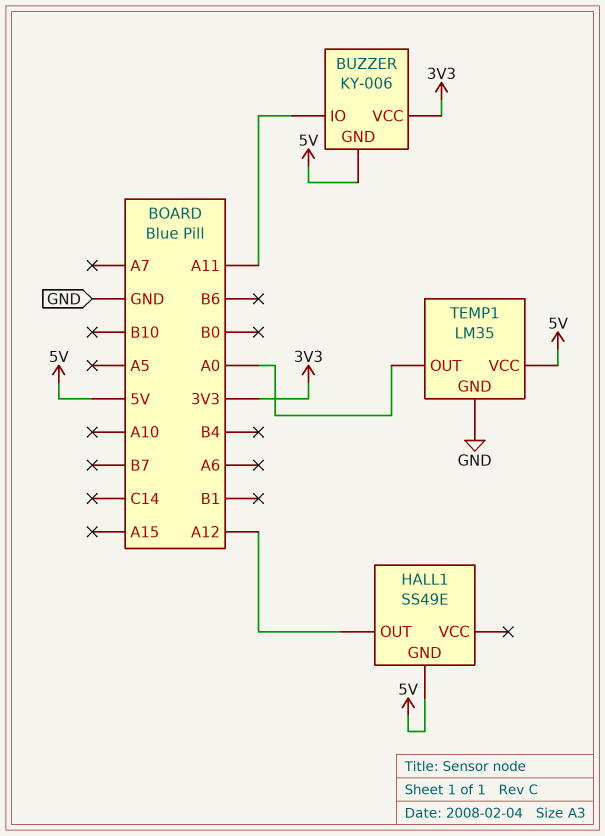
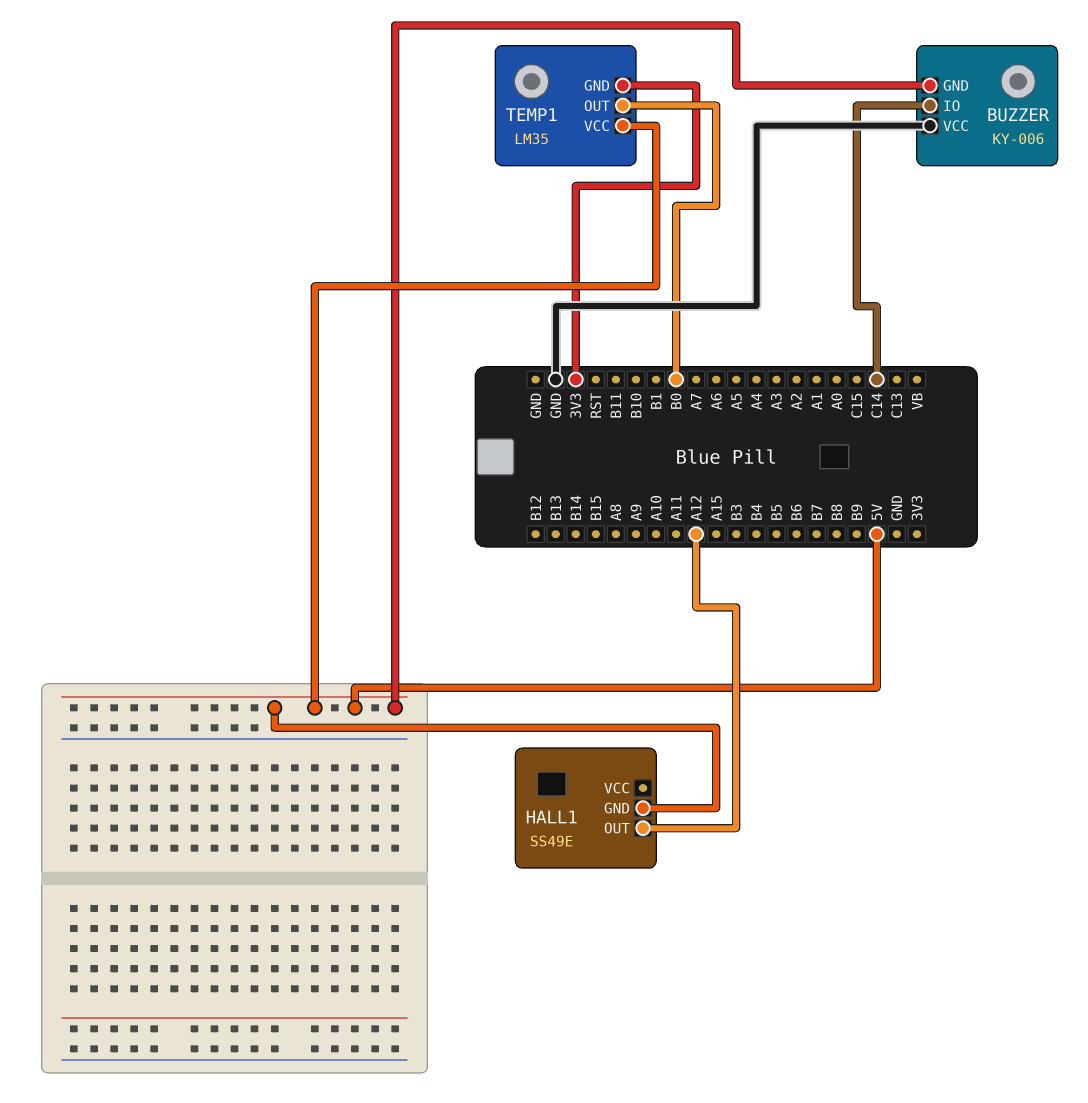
BUZZER pin IO: A11 -> C14
BUZZER pin VCC: 3V3 -> GND
TEMP1 pin GND: GND -> 3V3
TEMP1 pin OUT: A0 -> B0

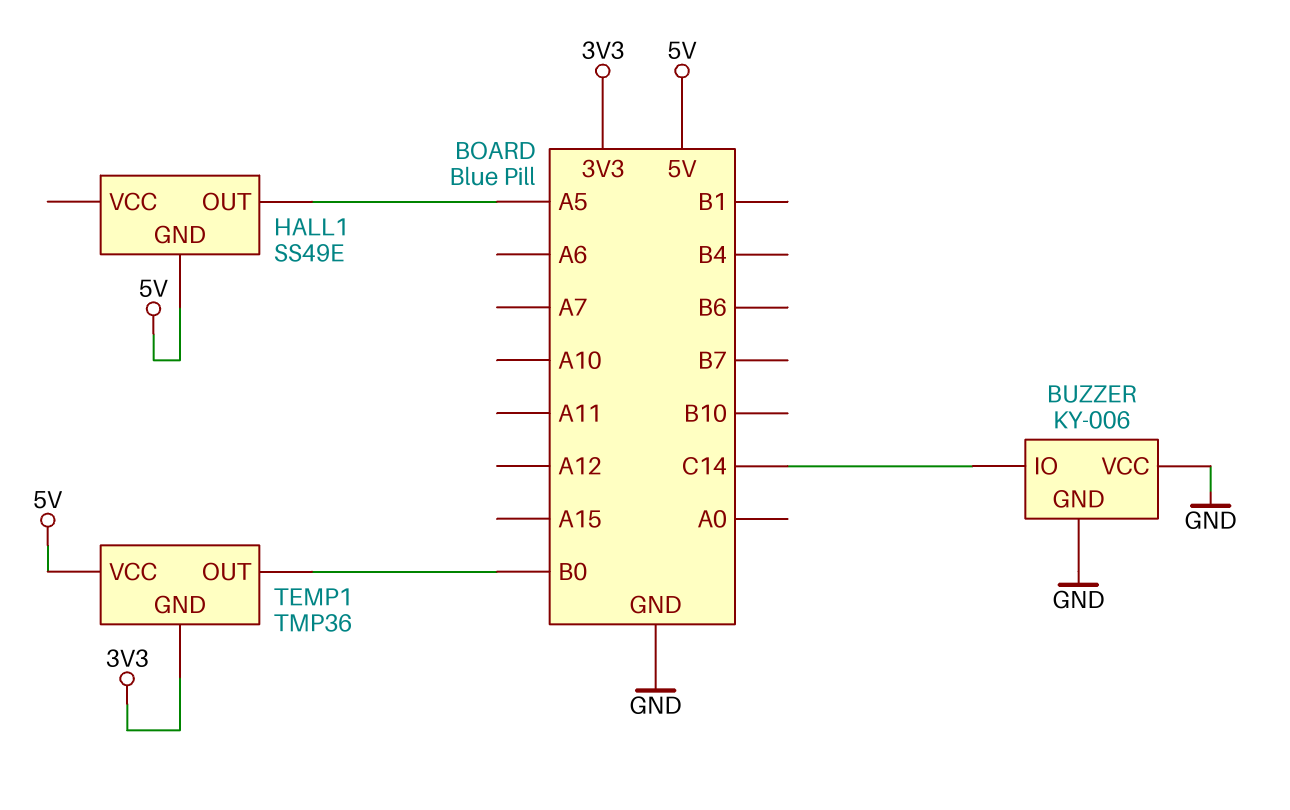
BUZZER pin GND: 5V -> GND
HALL1 pin OUT: A12 -> A5
TEMP1: LM35 -> TMP36

